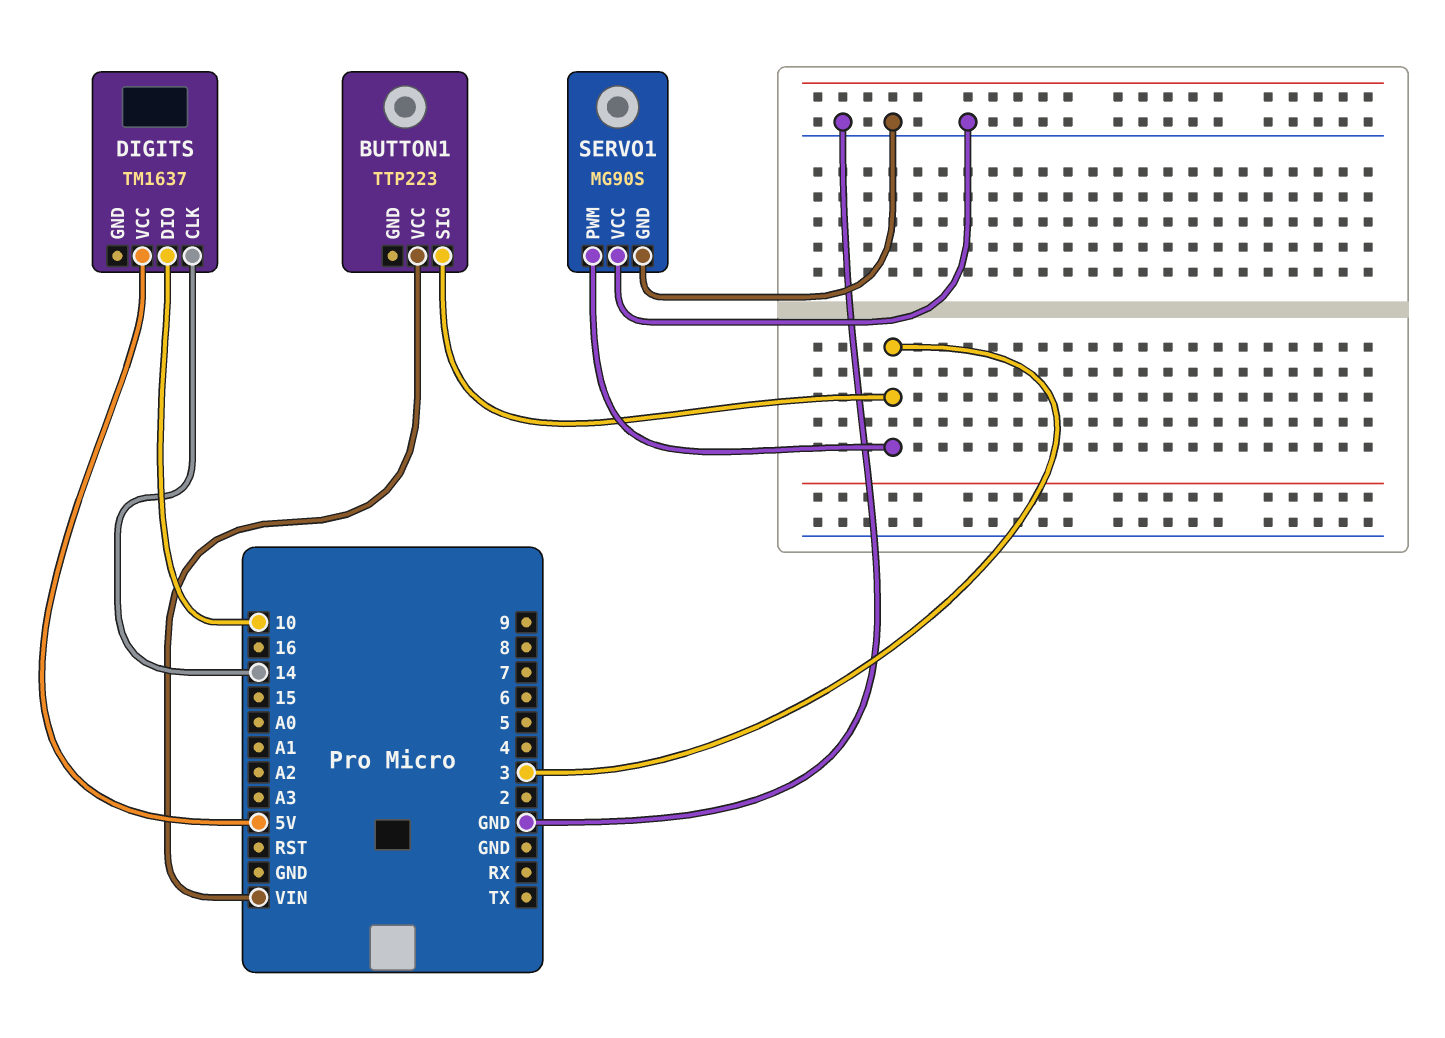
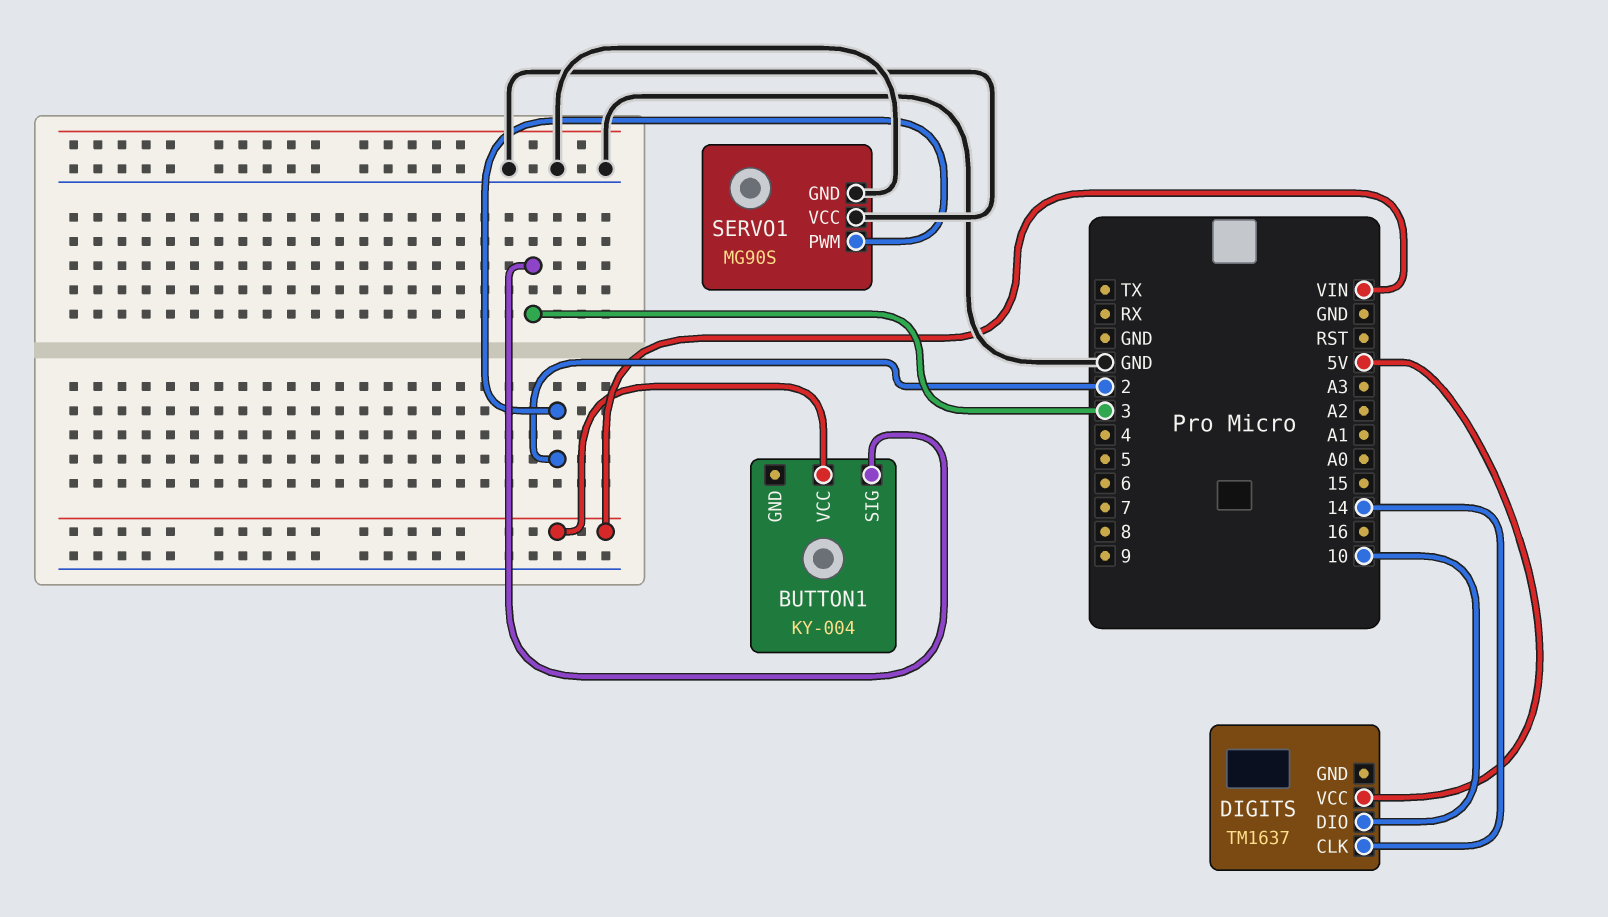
BUTTON1: TTP223 -> KY-004
SERVO1 pin PWM: 3 -> 2

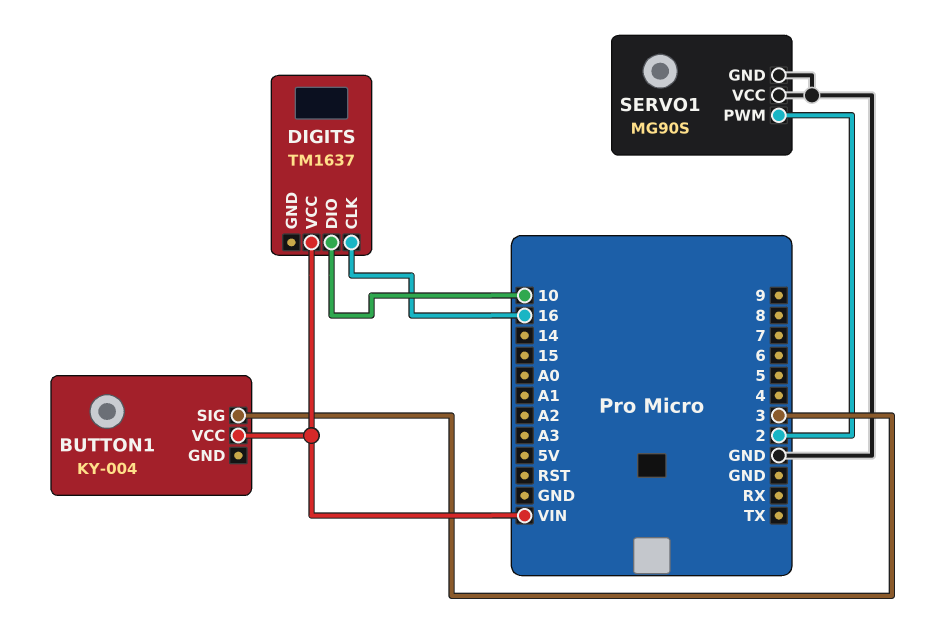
DIGITS pin CLK: 14 -> 16
DIGITS pin VCC: 5V -> VIN

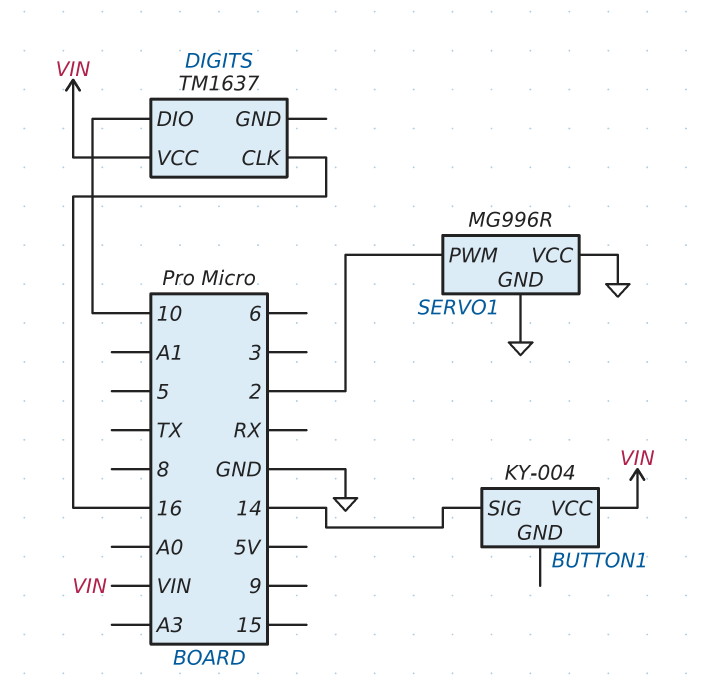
BUTTON1 pin SIG: 3 -> 14
SERVO1: MG90S -> MG996R

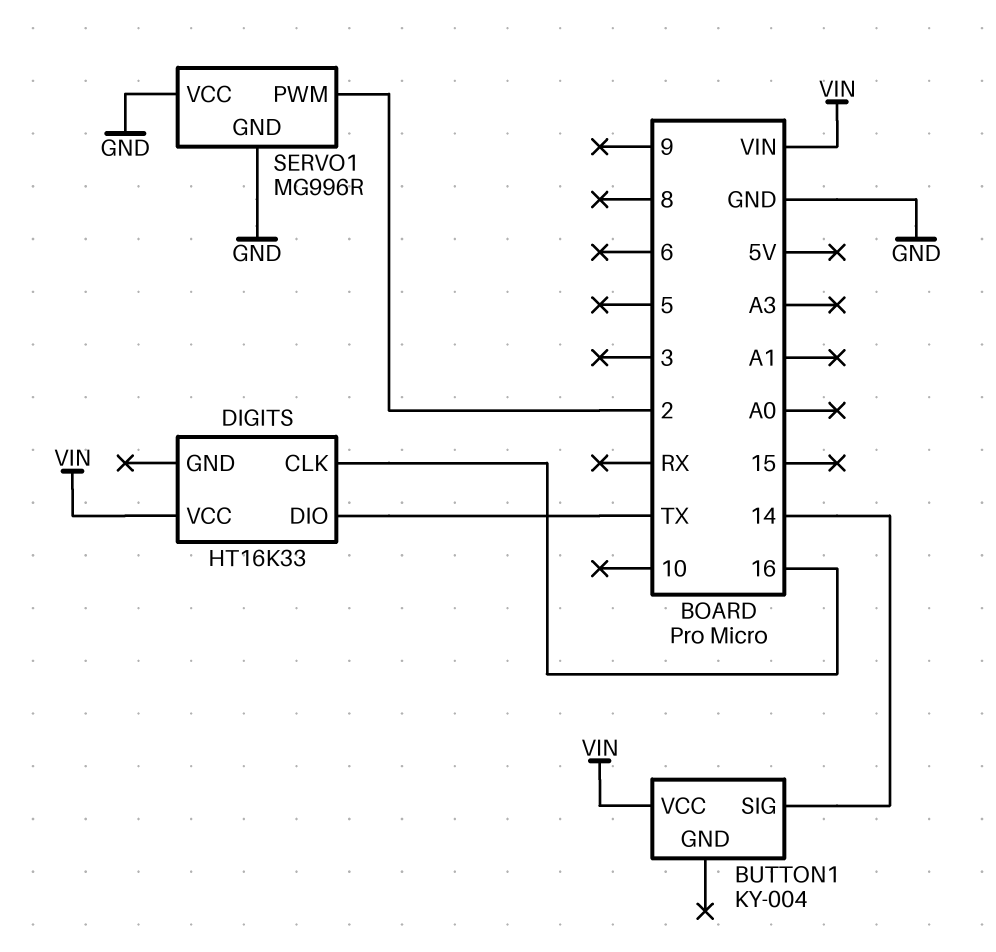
DIGITS: TM1637 -> HT16K33
DIGITS pin DIO: 10 -> TX

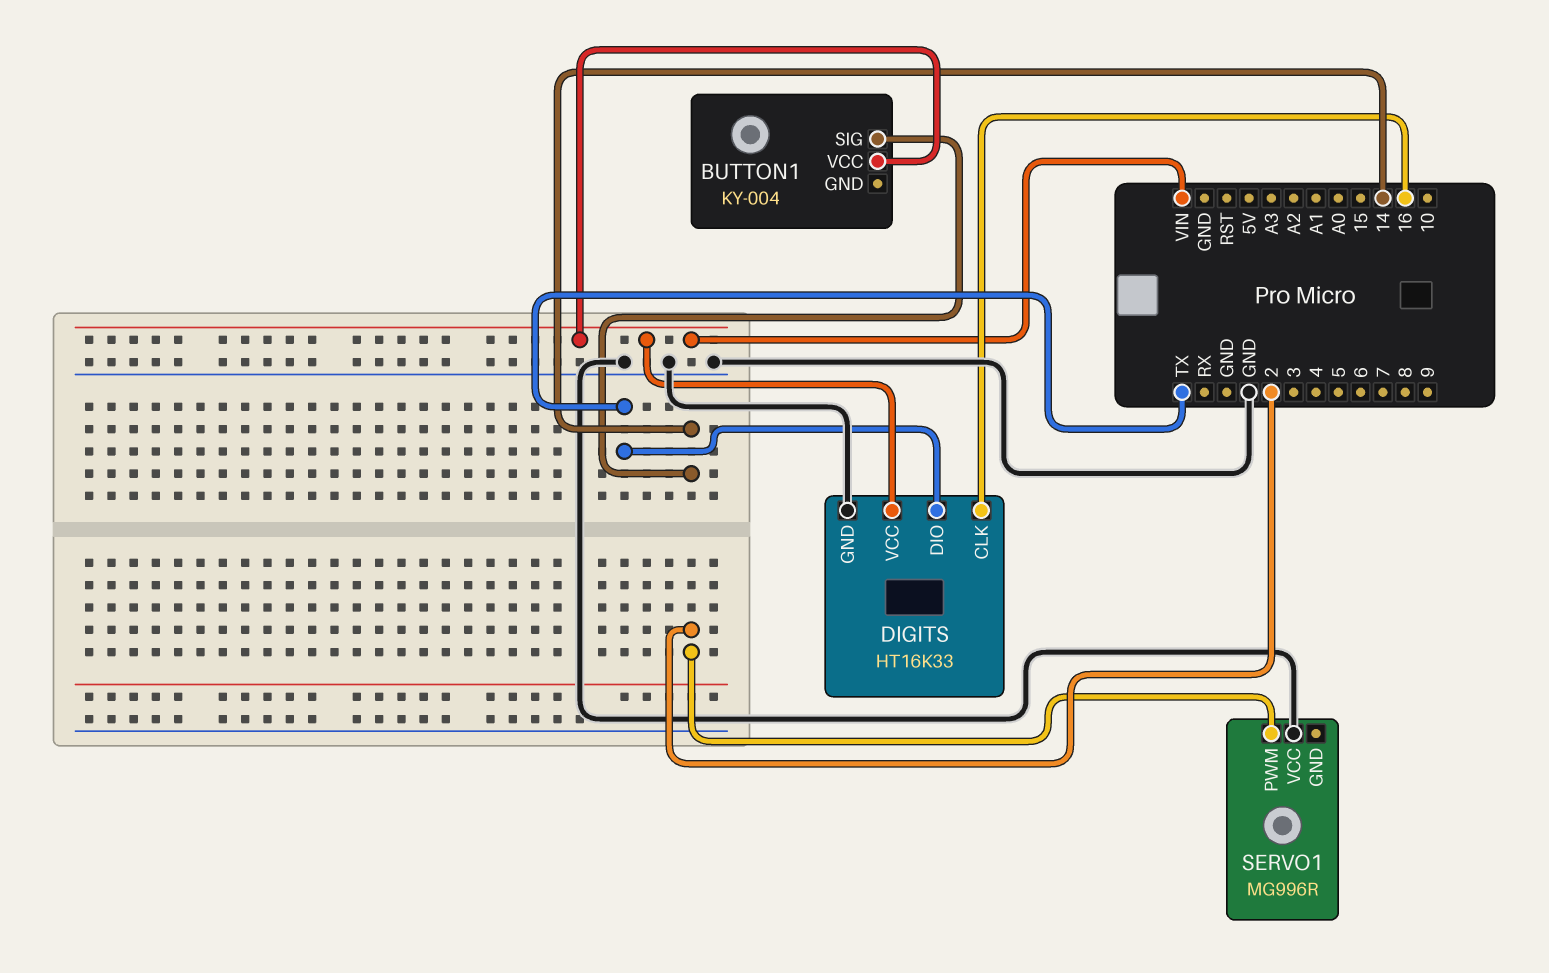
DIGITS pin GND: none -> GND
SERVO1 pin GND: GND -> none

